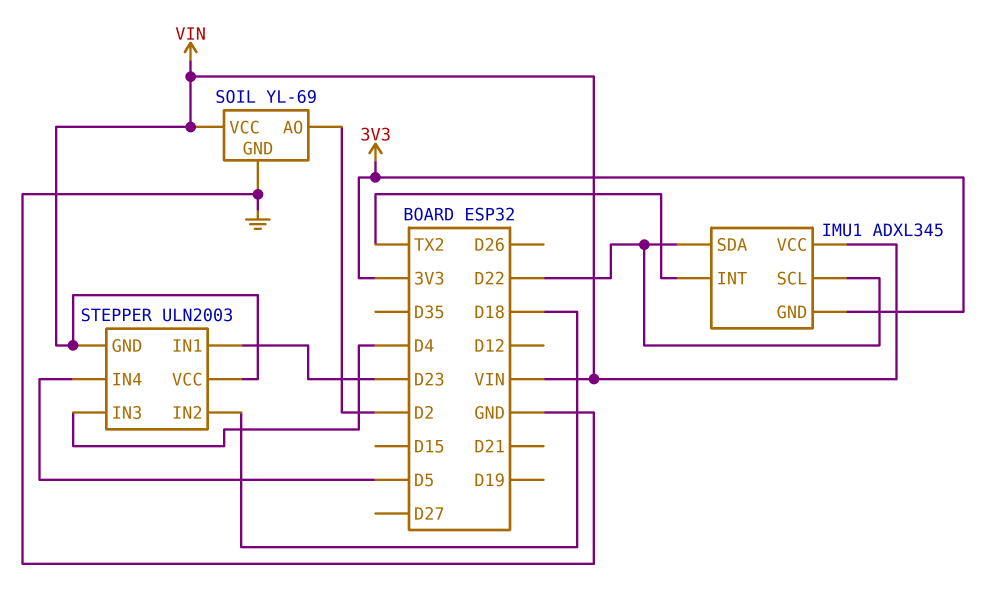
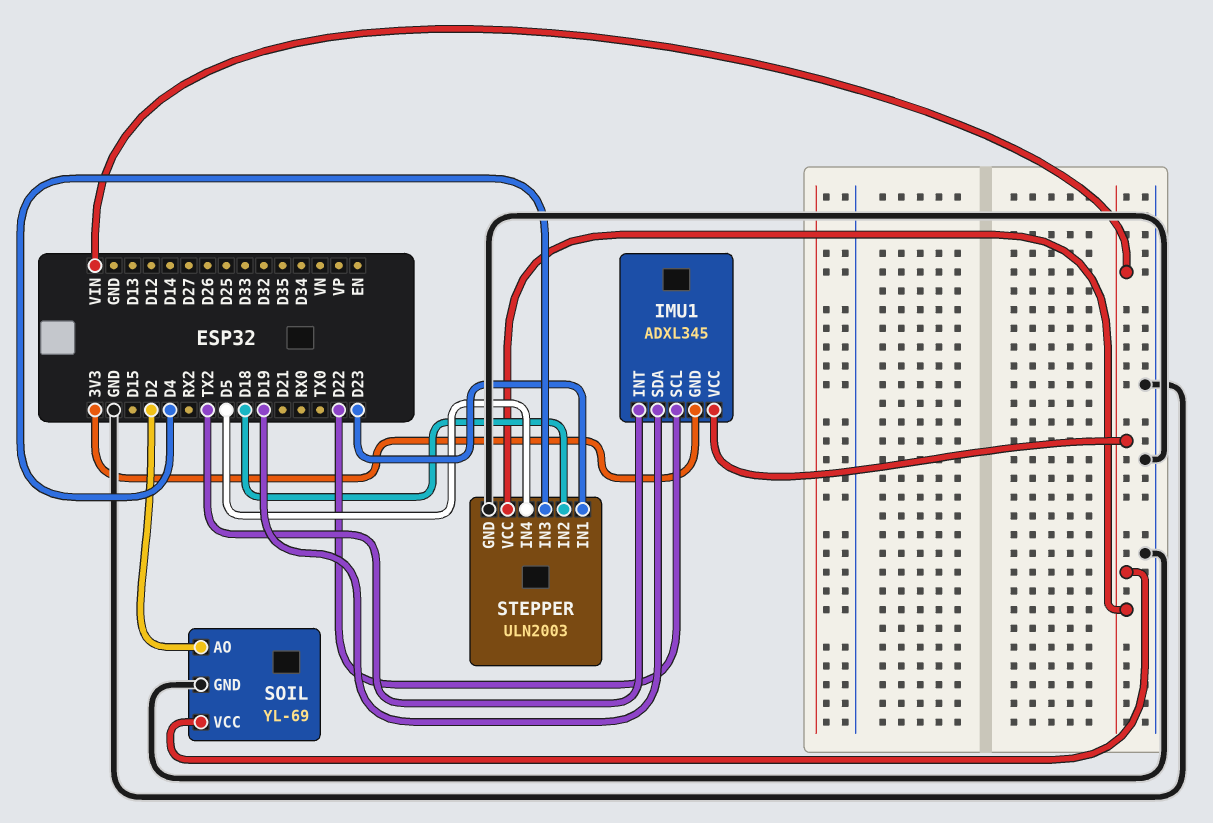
IMU1 pin SDA: D22 -> D19
STEPPER pin GND: VIN -> GND

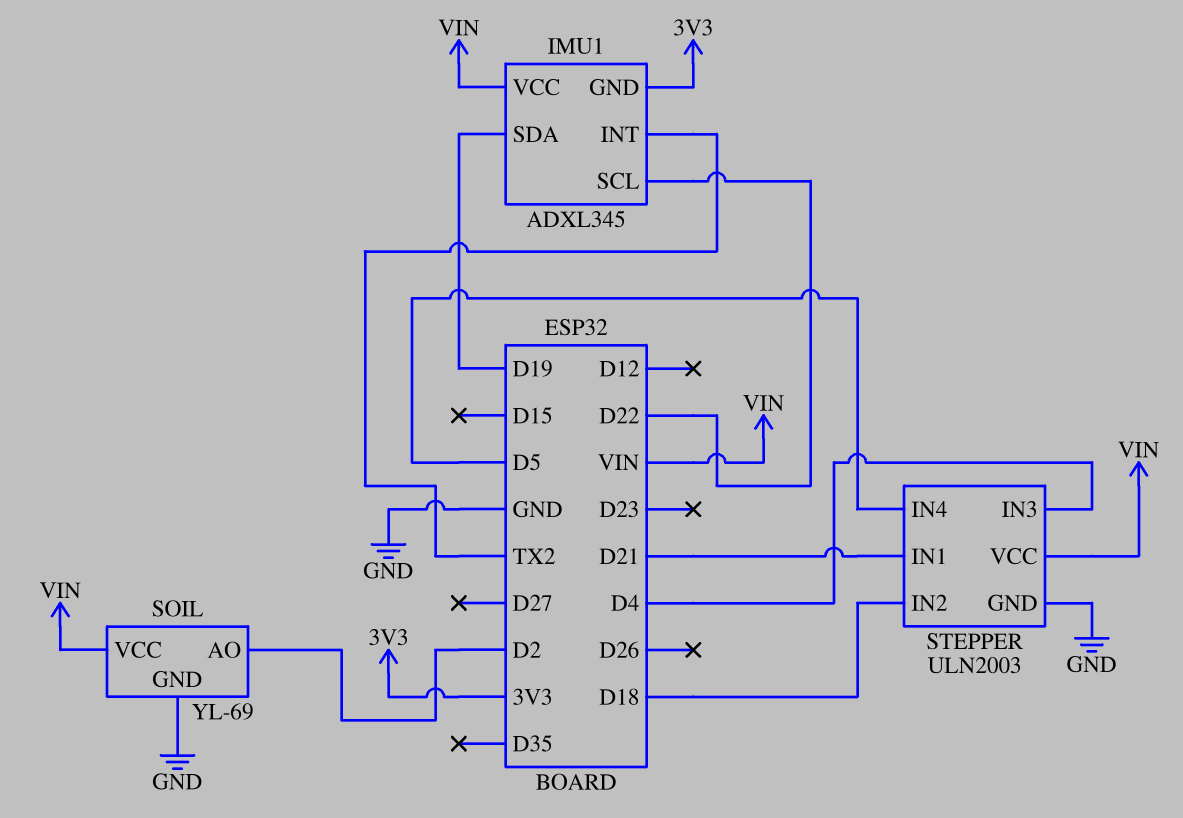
STEPPER pin IN1: D23 -> D21

